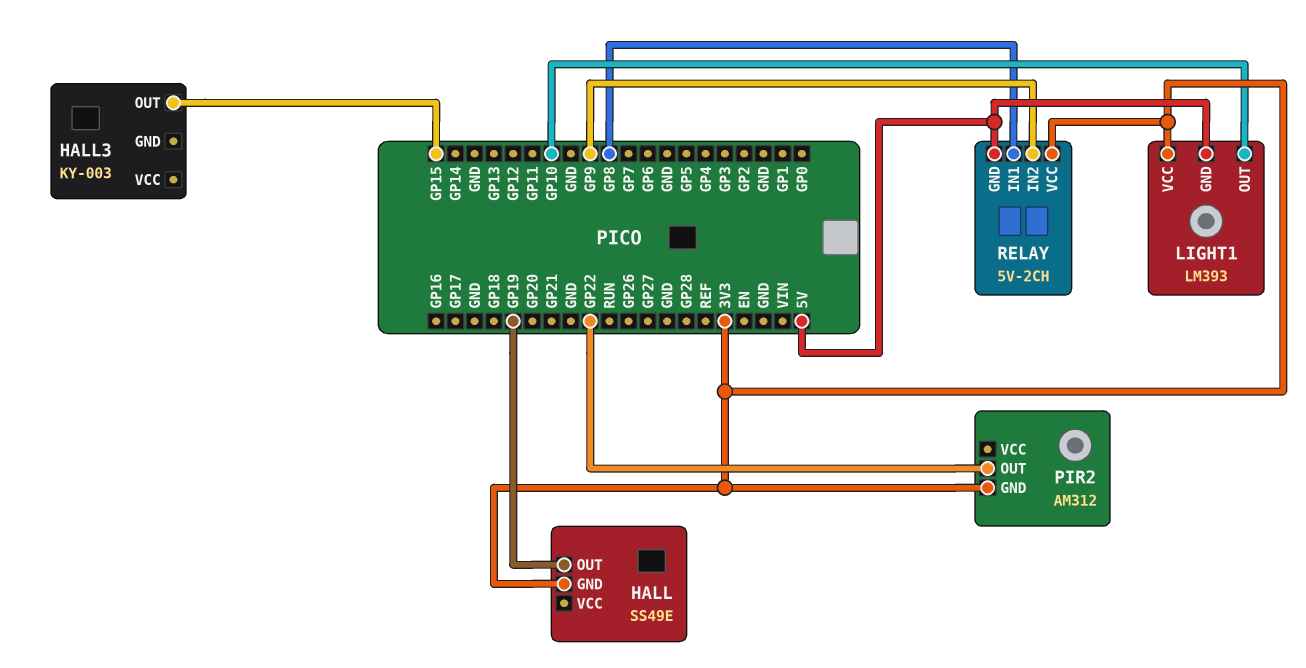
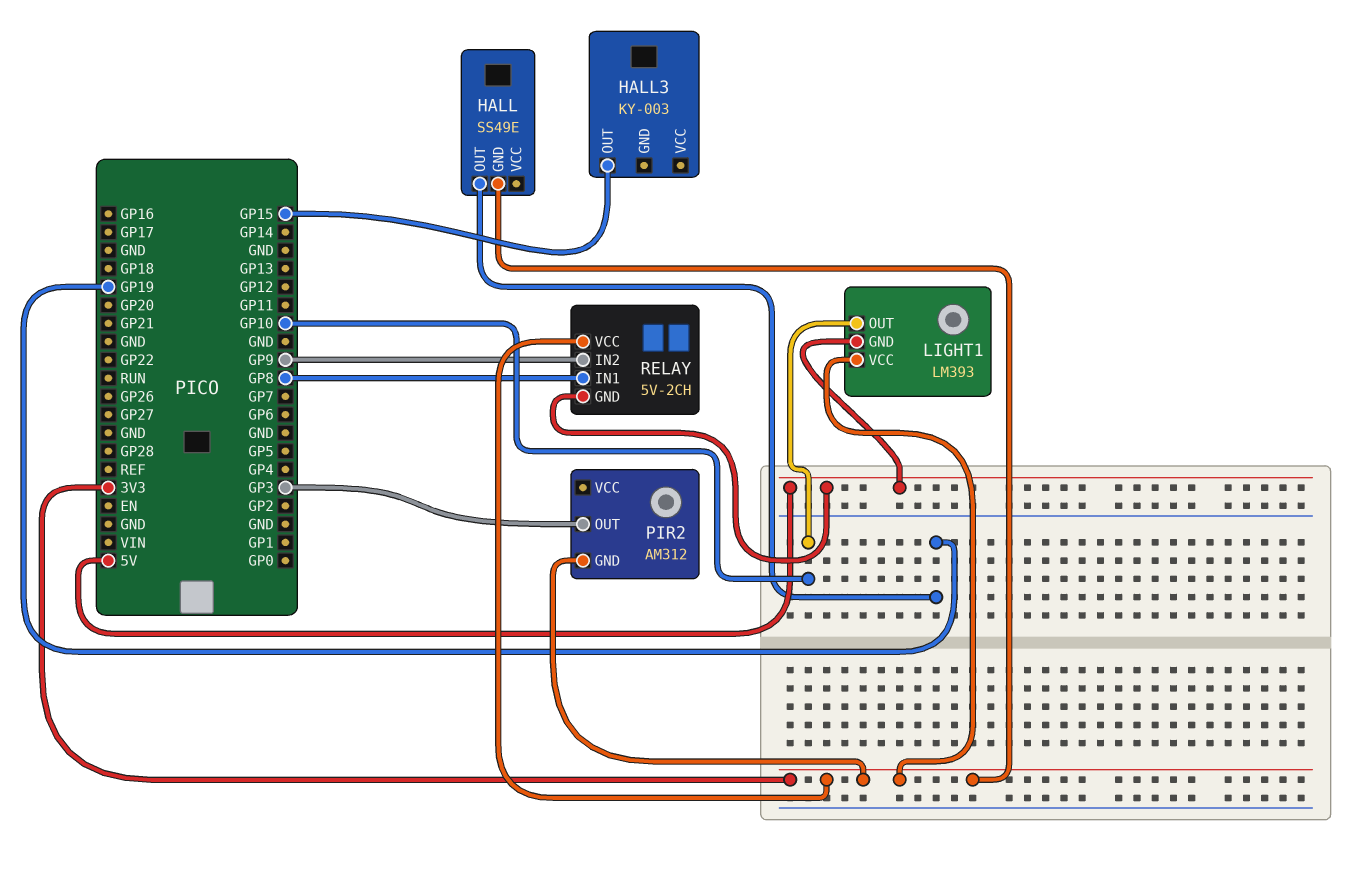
PIR2 pin OUT: GP22 -> GP3

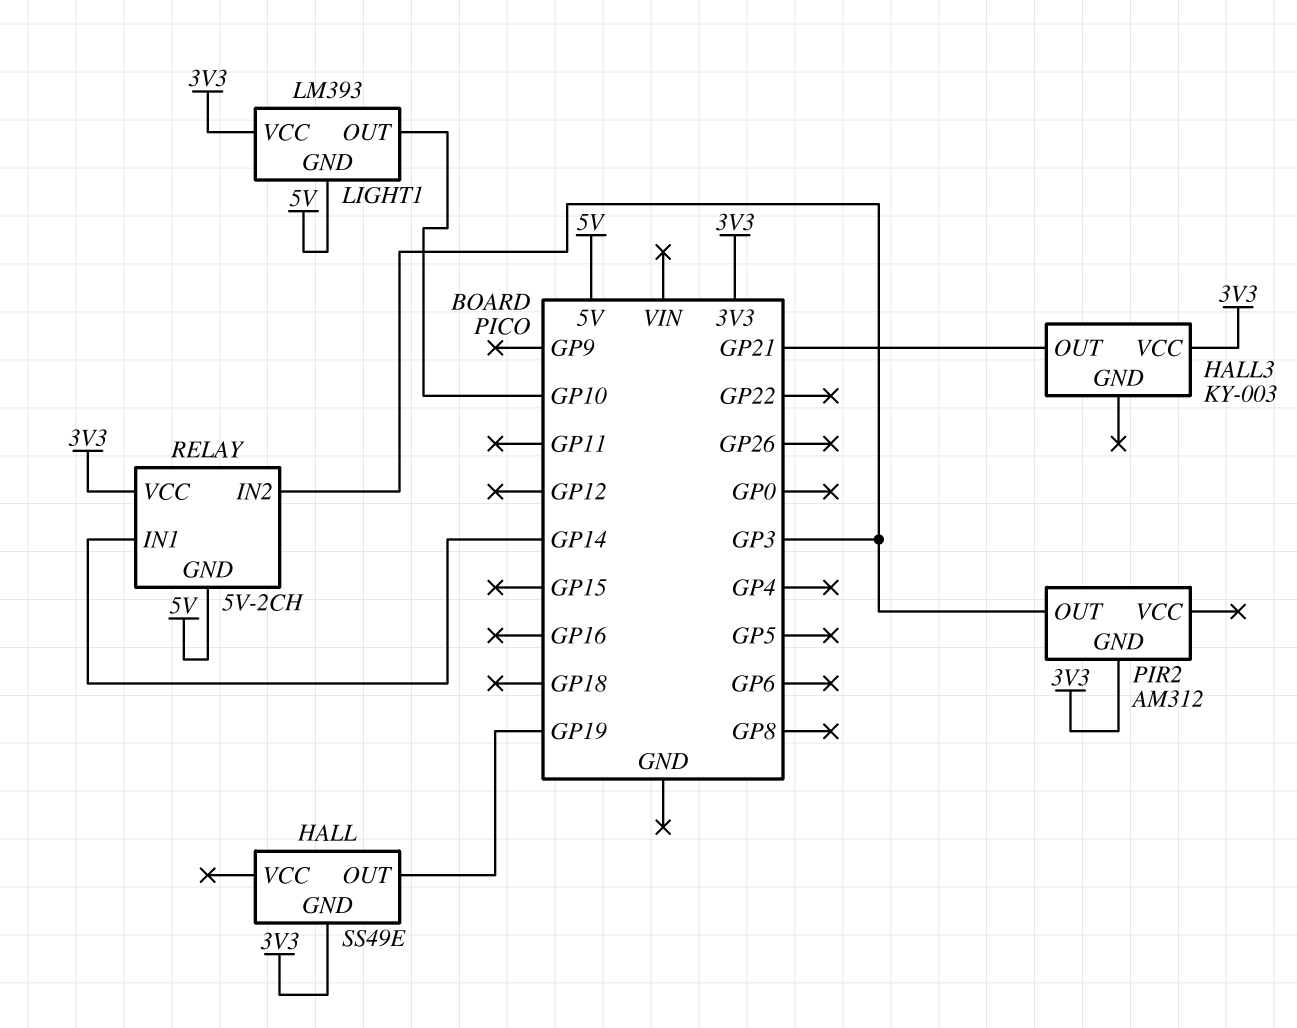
HALL3 pin OUT: GP15 -> GP21
HALL3 pin VCC: none -> 3V3
RELAY pin IN1: GP8 -> GP14
RELAY pin IN2: GP9 -> GP3

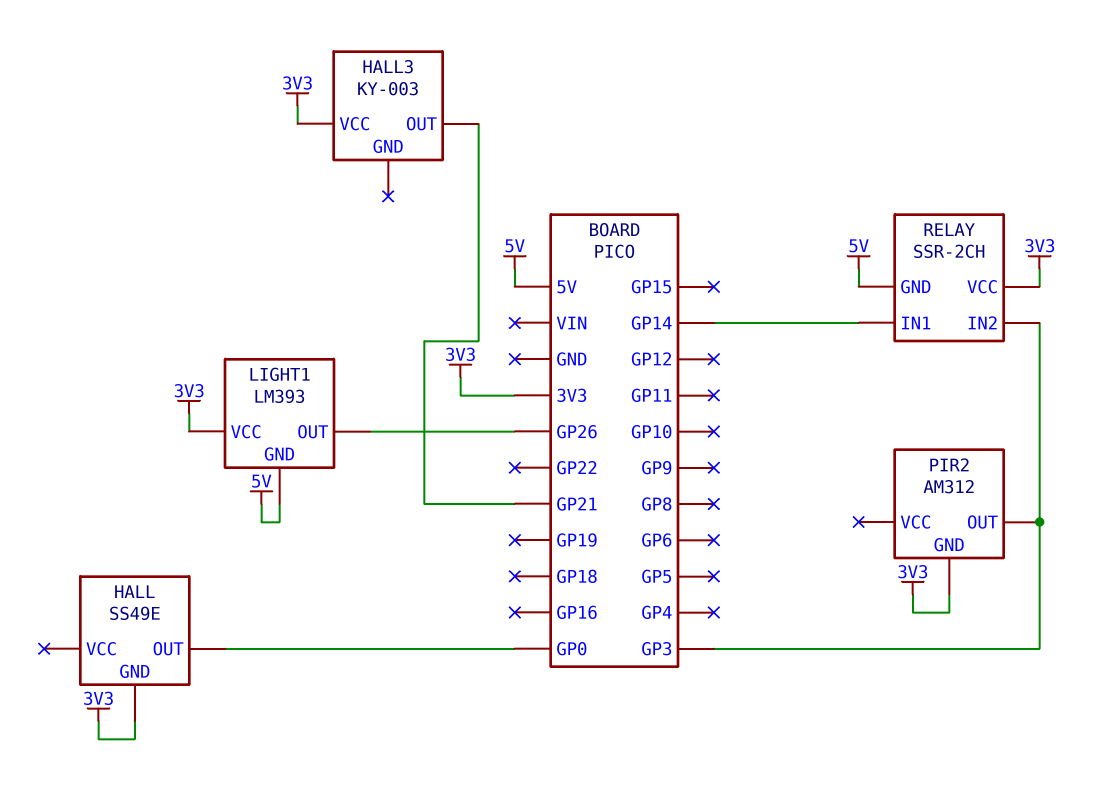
HALL pin OUT: GP19 -> GP0
LIGHT1 pin OUT: GP10 -> GP26
RELAY: 5V-2CH -> SSR-2CH

